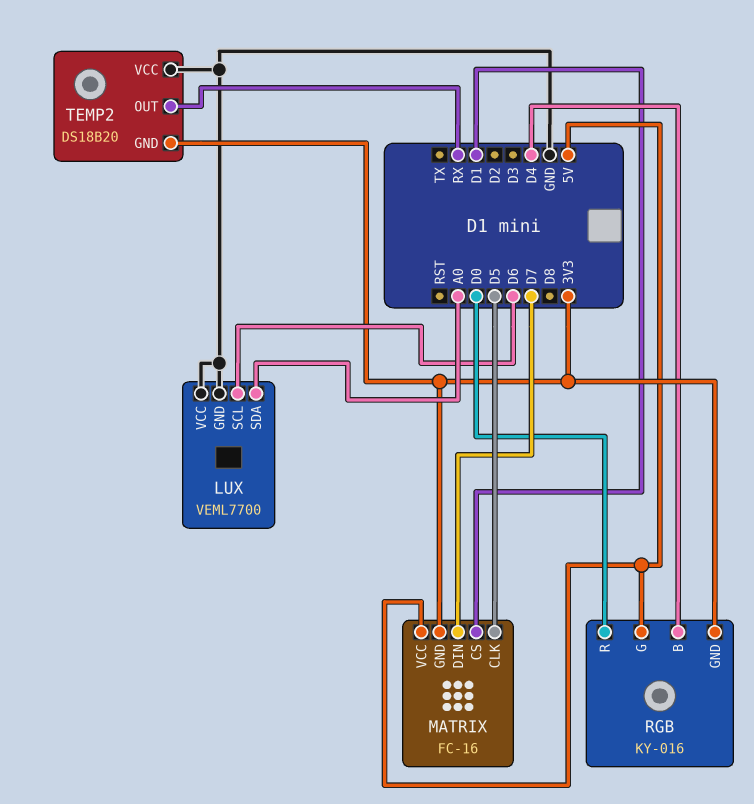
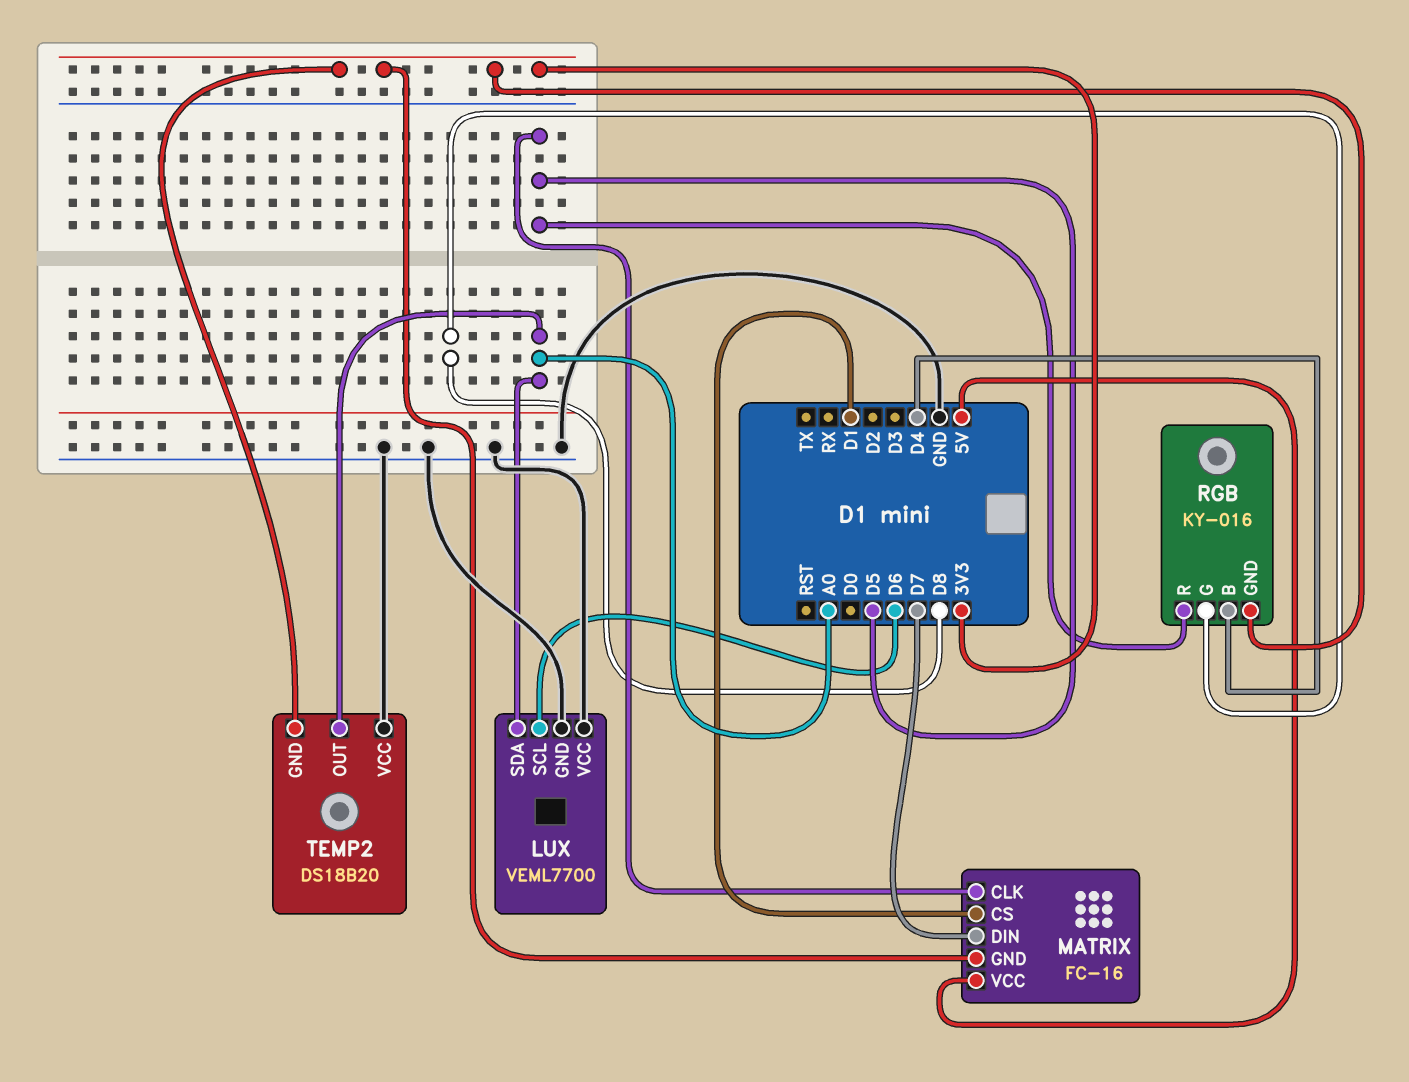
RGB pin G: 5V -> D8
RGB pin R: D0 -> D5
TEMP2 pin OUT: RX -> A0

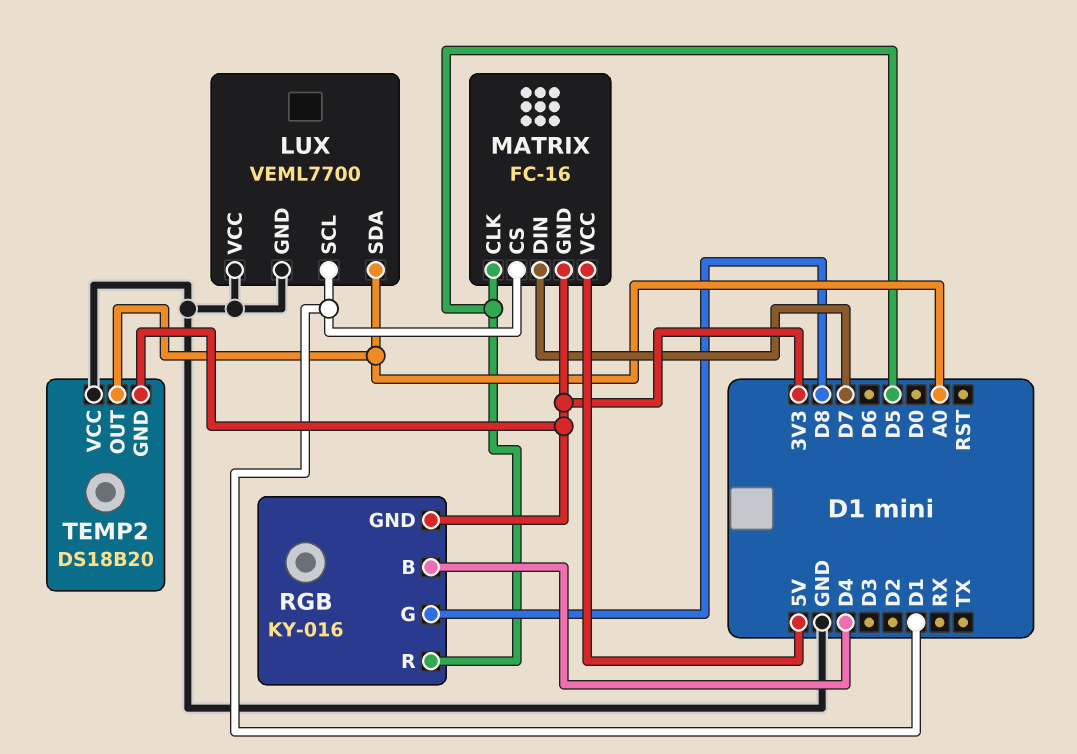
LUX pin SCL: D6 -> D1

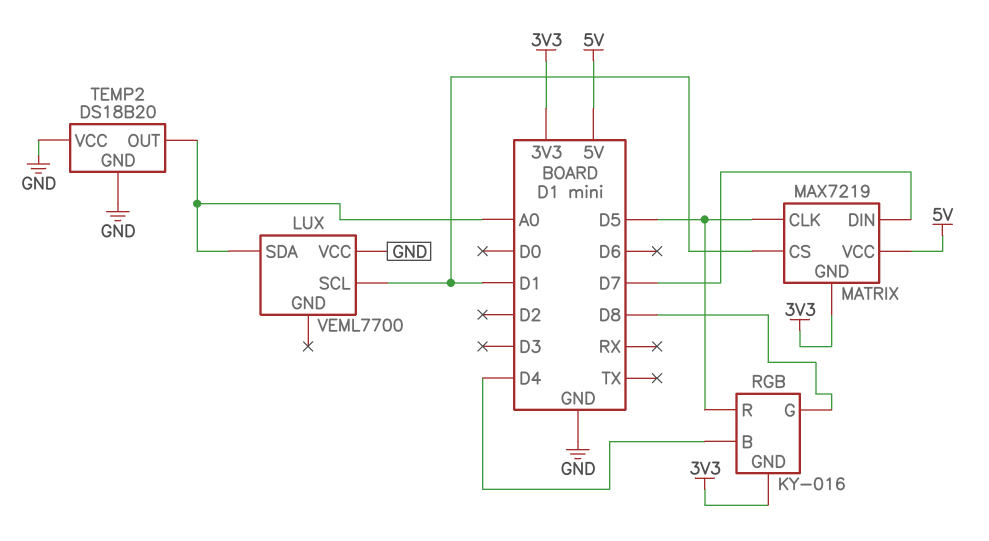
LUX pin GND: GND -> none
MATRIX: FC-16 -> MAX7219
TEMP2 pin GND: 3V3 -> GND

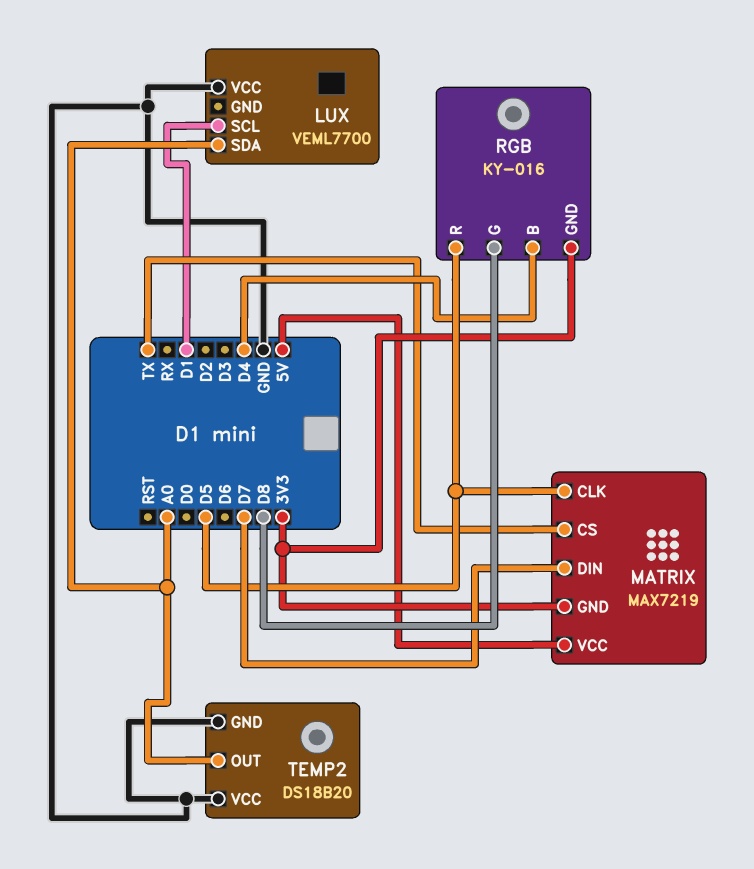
MATRIX pin CS: D1 -> TX

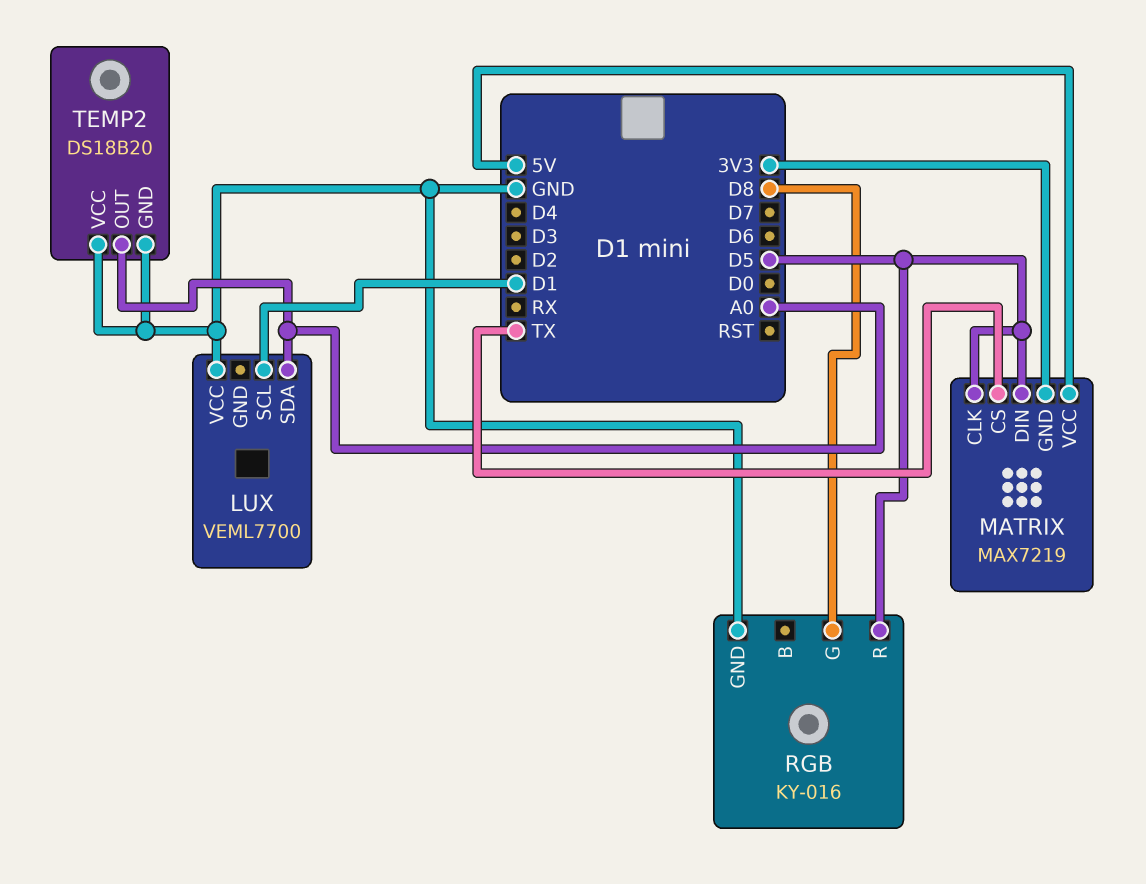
MATRIX pin DIN: D7 -> D5
RGB pin B: D4 -> none
RGB pin GND: 3V3 -> GND

